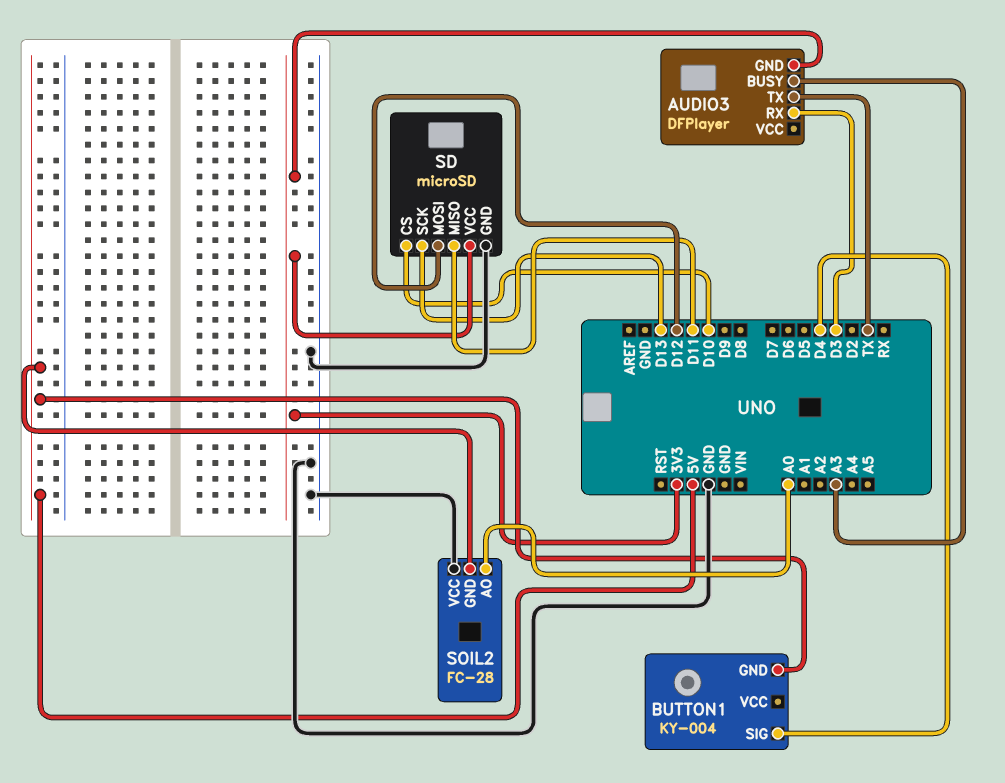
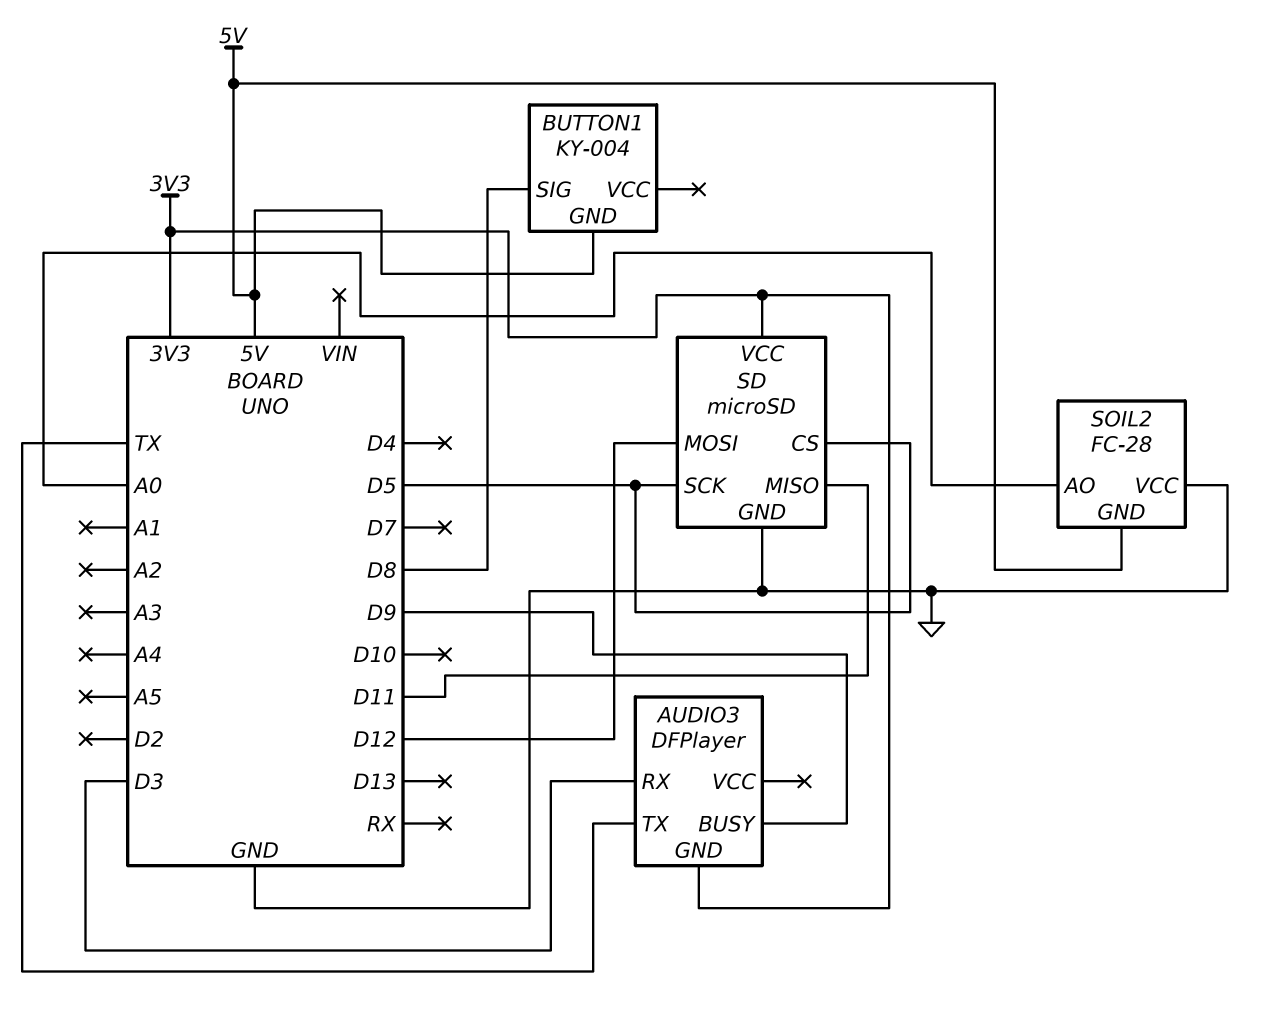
AUDIO3 pin BUSY: A3 -> D9
BUTTON1 pin SIG: D4 -> D8
SD pin CS: D10 -> D5
SD pin SCK: D13 -> D5

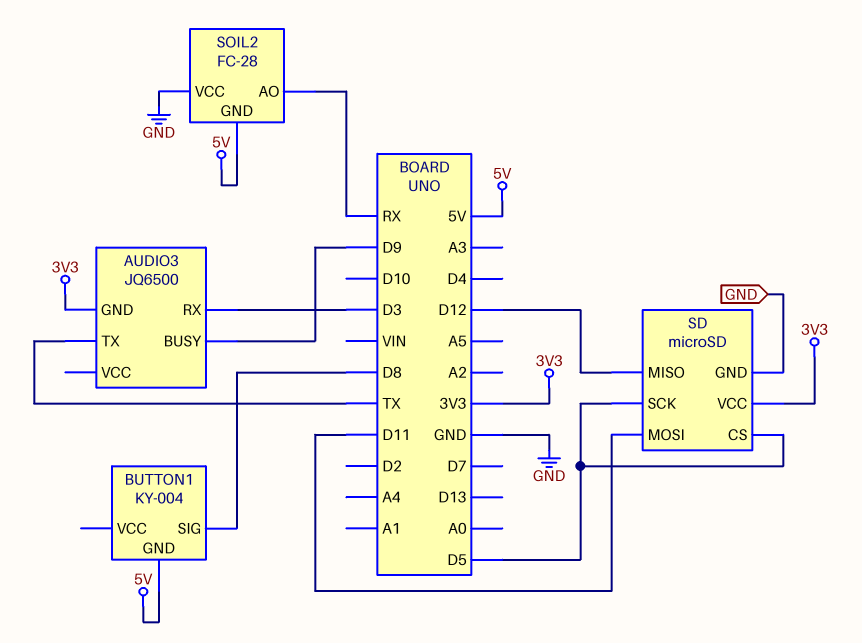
AUDIO3: DFPlayer -> JQ6500
SD pin MISO: D11 -> D12
SD pin MOSI: D12 -> D11
SOIL2 pin AO: A0 -> RX

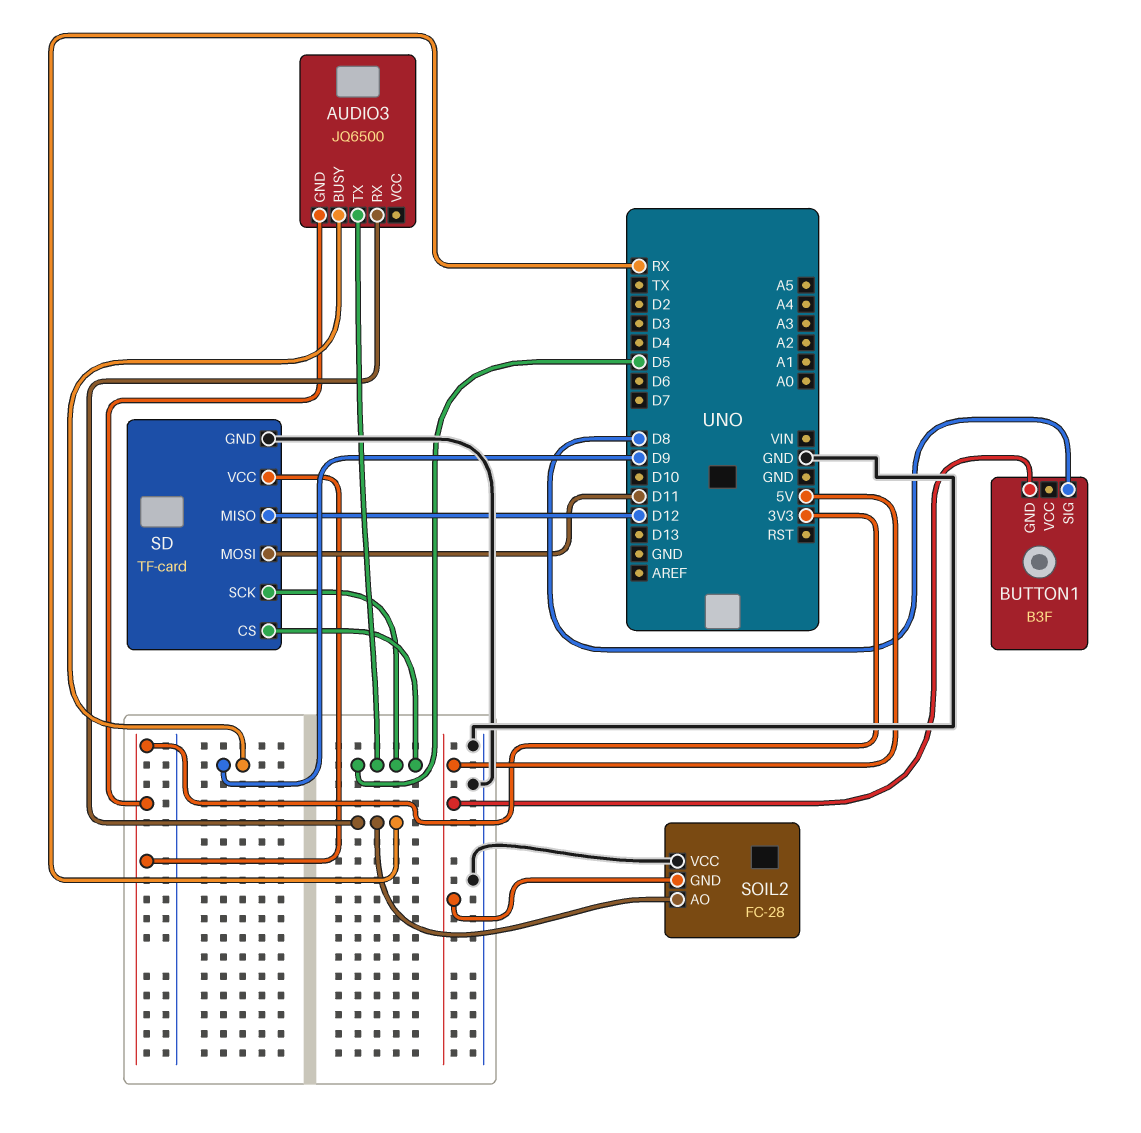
AUDIO3 pin RX: D3 -> RX
AUDIO3 pin TX: TX -> D5
BUTTON1: KY-004 -> B3F
SD: microSD -> TF-card

